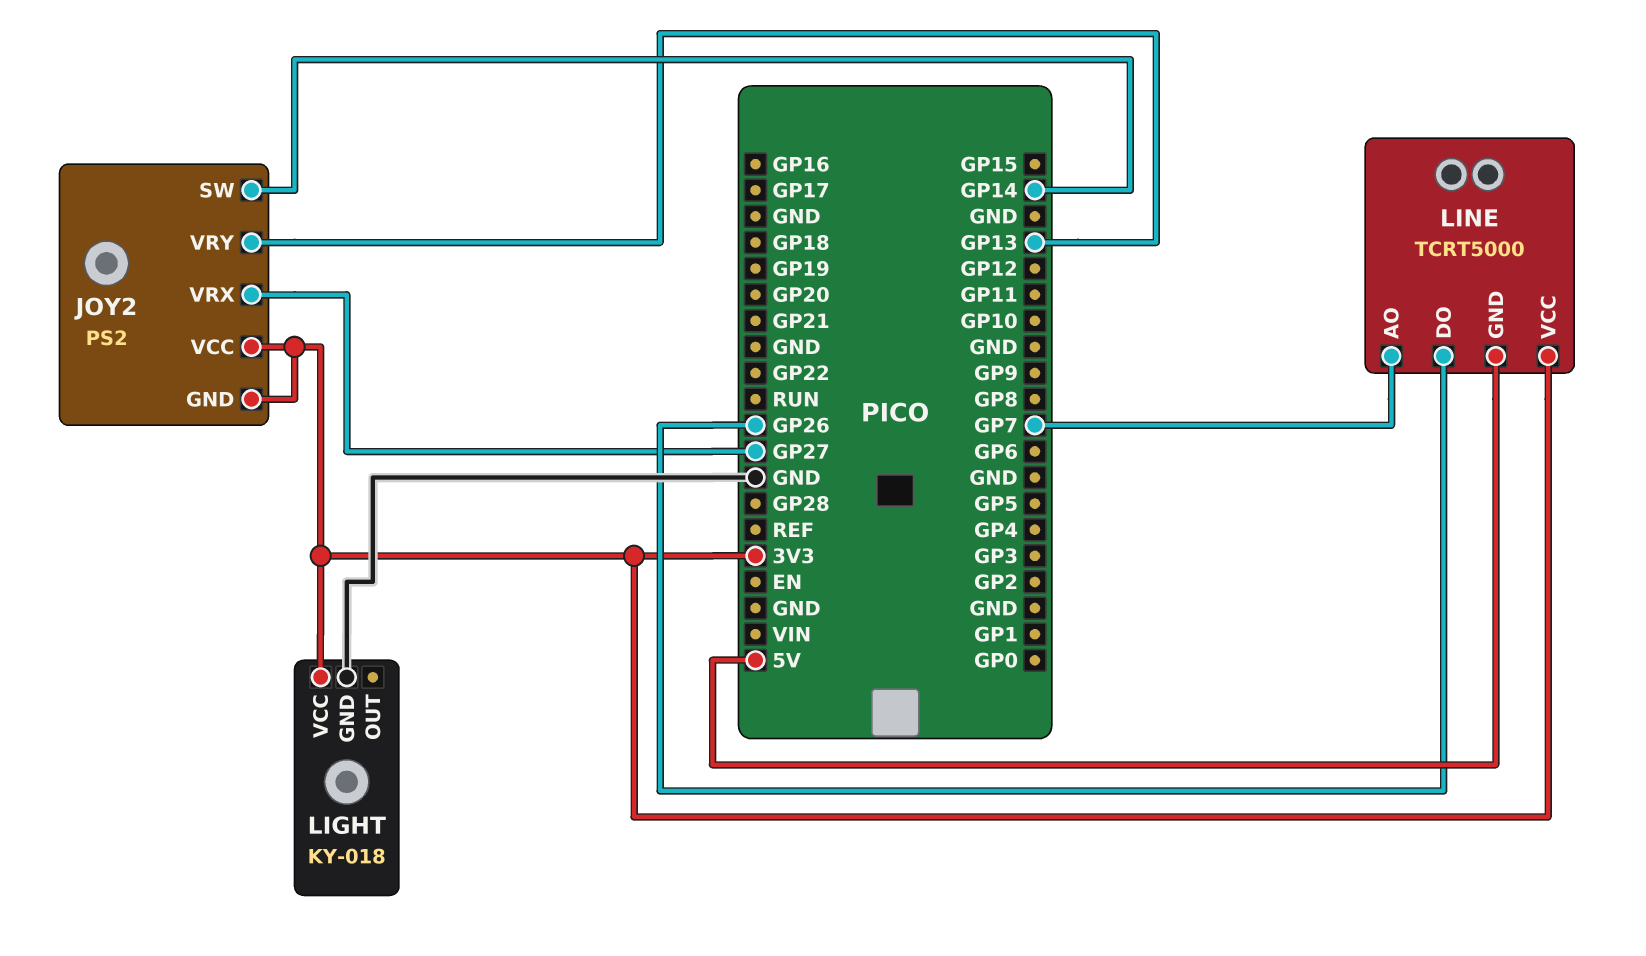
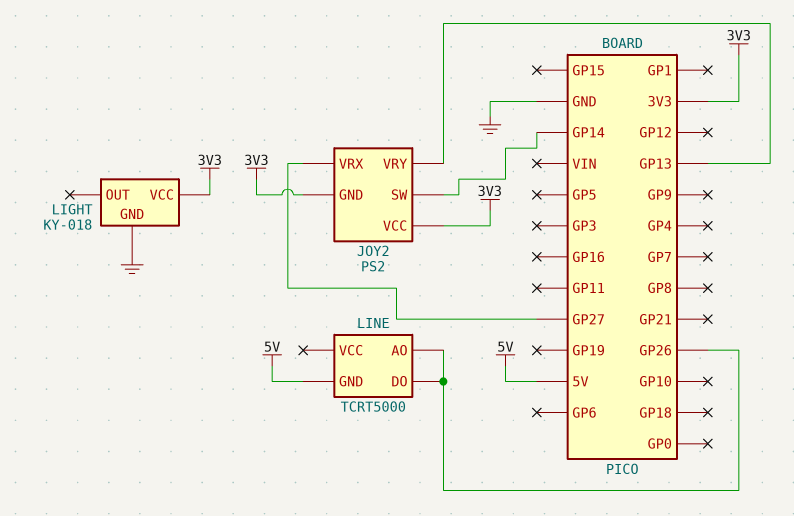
LINE pin AO: GP7 -> GP26
LINE pin VCC: 3V3 -> none

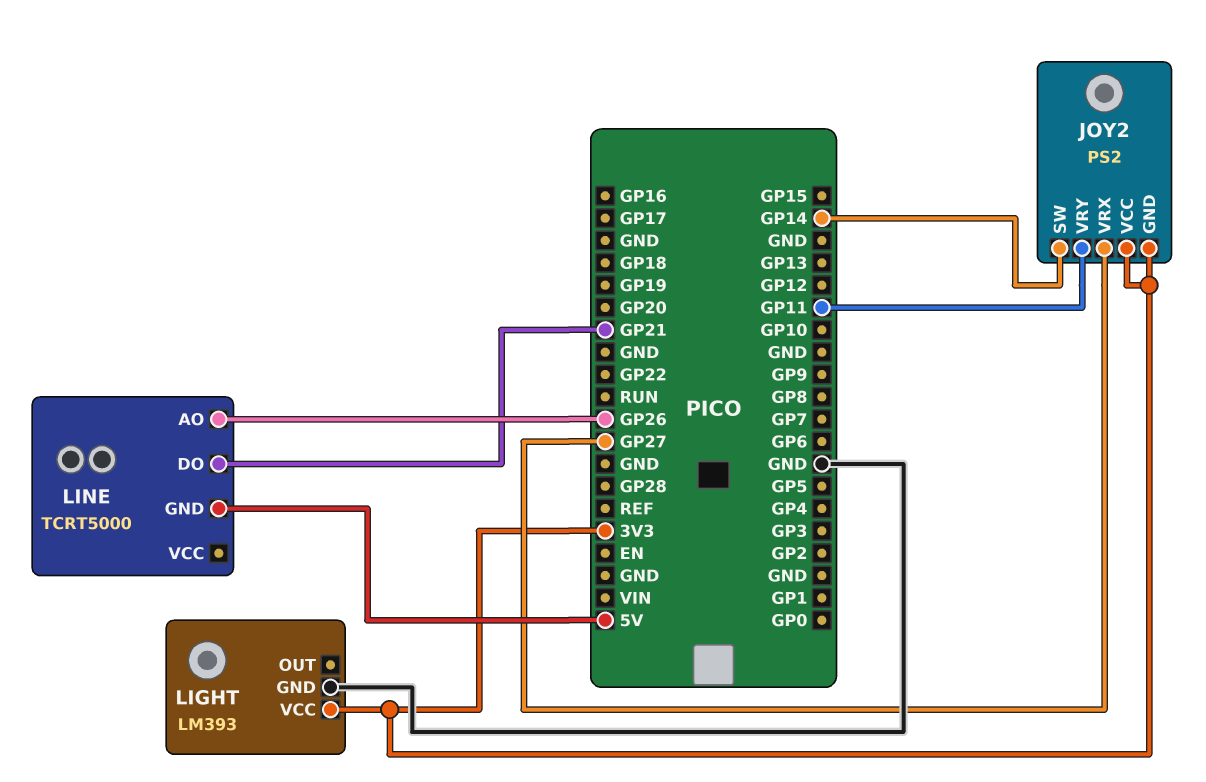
JOY2 pin VRY: GP13 -> GP11
LIGHT: KY-018 -> LM393
LINE pin DO: GP26 -> GP21

